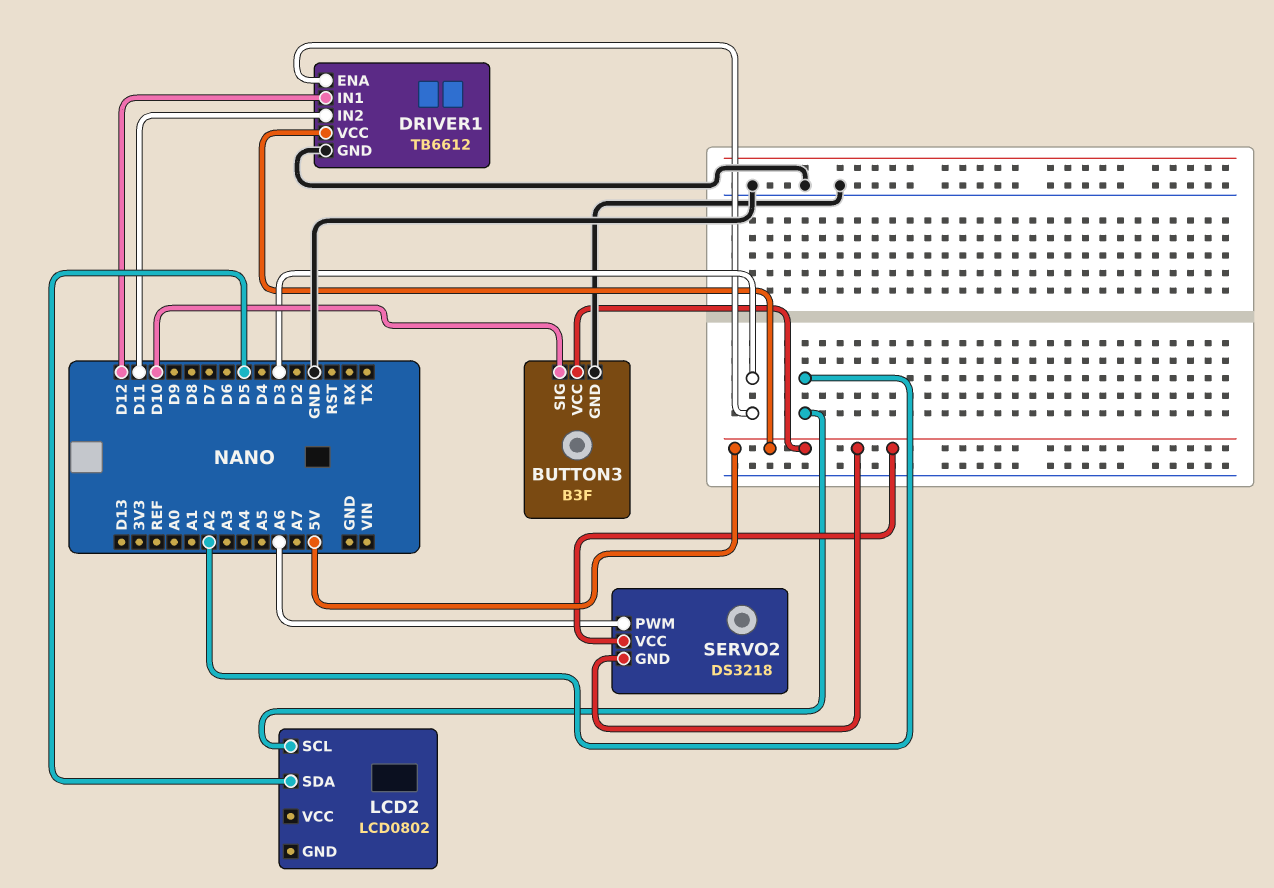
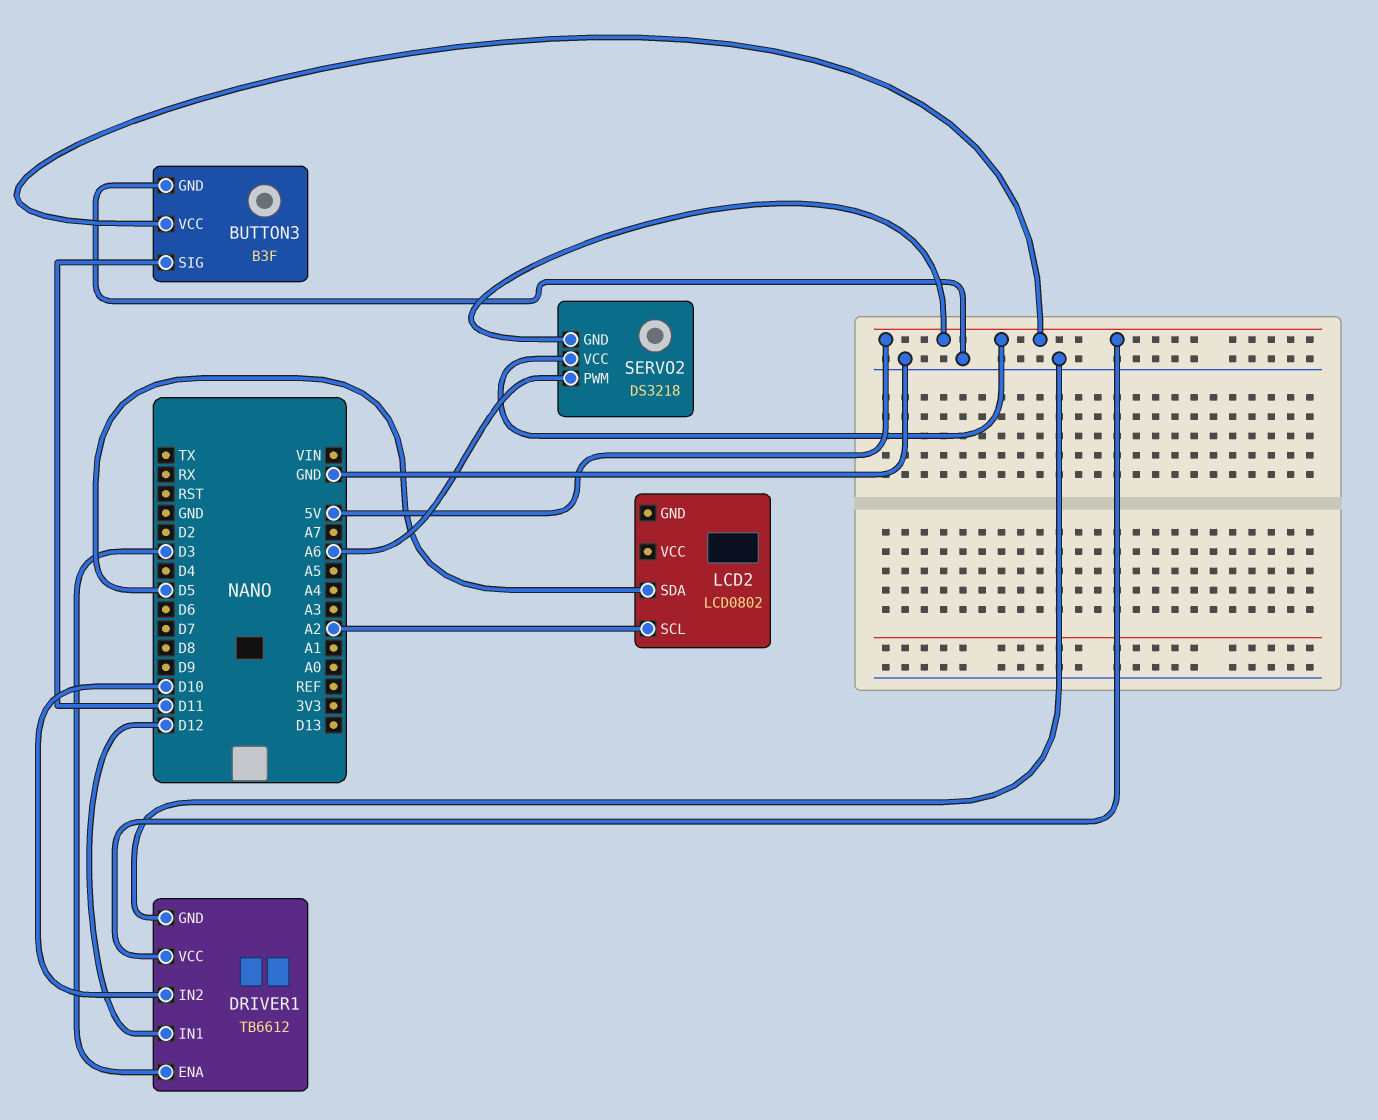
BUTTON3 pin SIG: D10 -> D11
DRIVER1 pin IN2: D11 -> D10

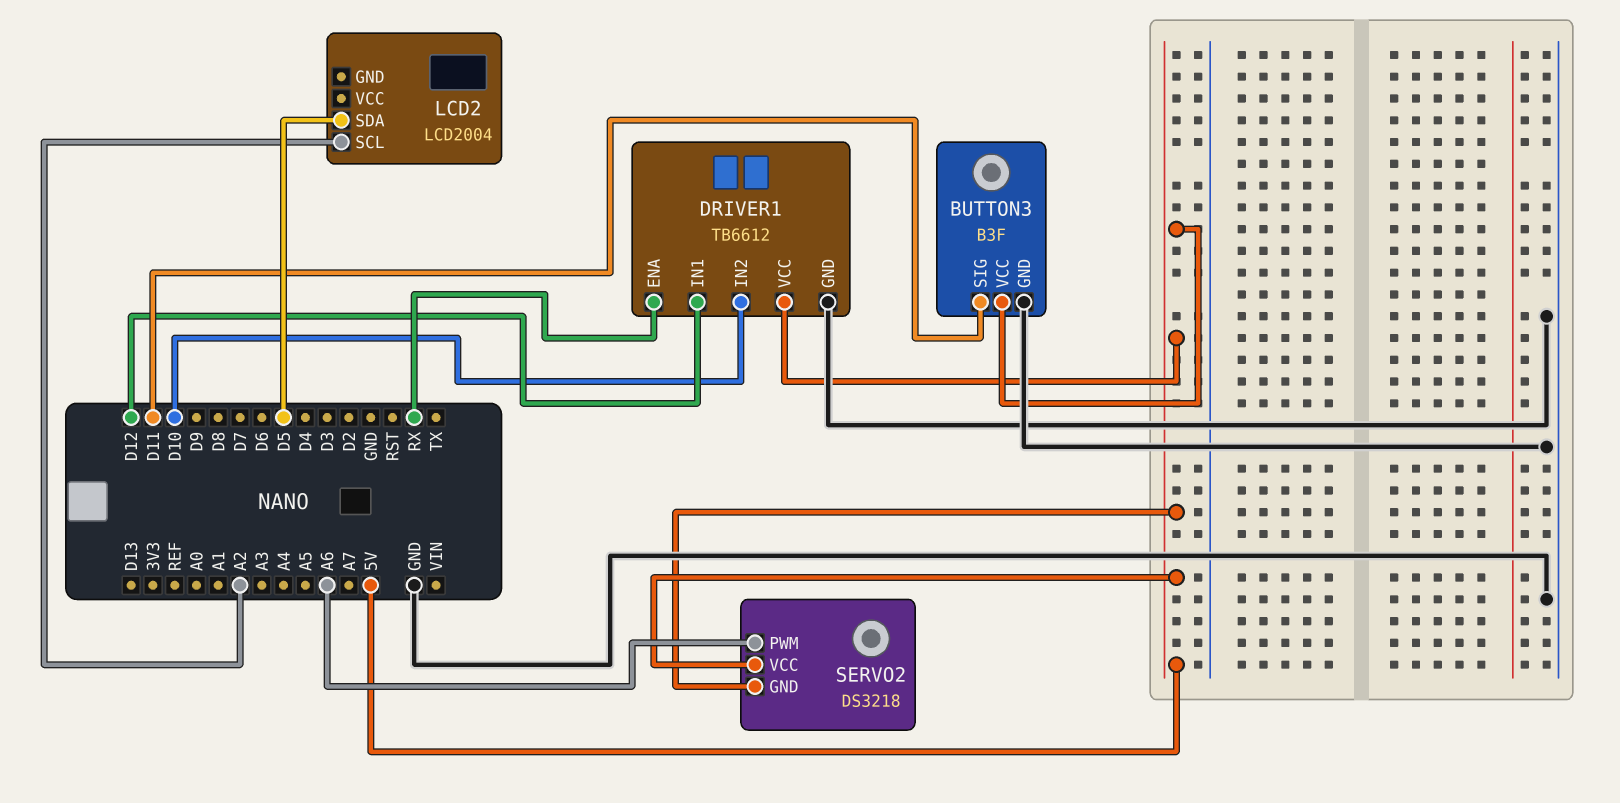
DRIVER1 pin ENA: D3 -> RX
LCD2: LCD0802 -> LCD2004

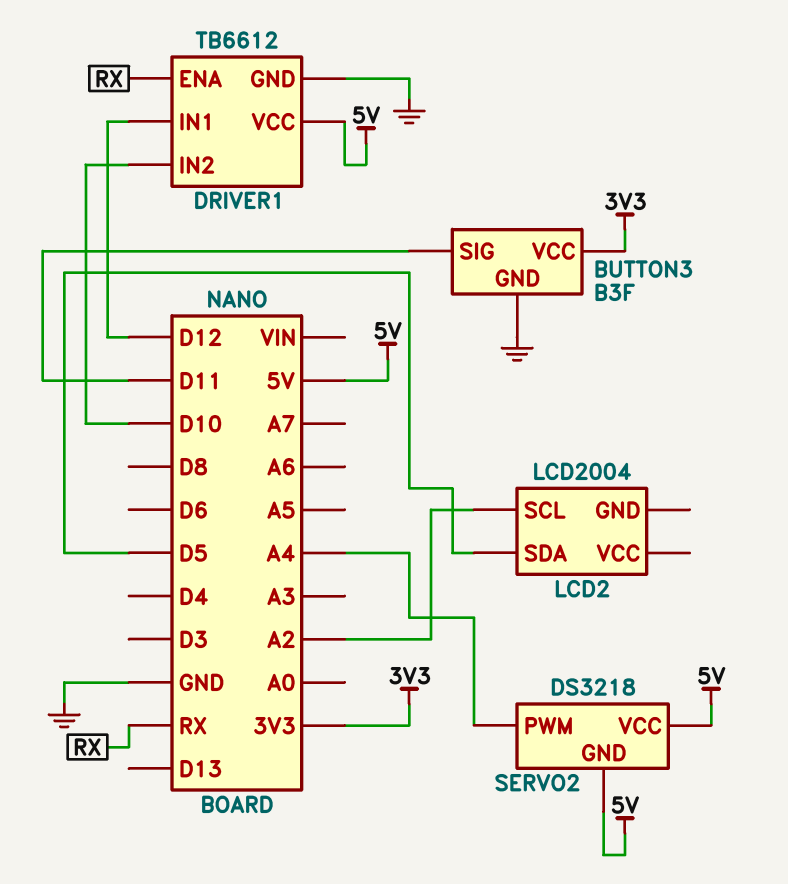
BUTTON3 pin VCC: 5V -> 3V3
SERVO2 pin PWM: A6 -> A4

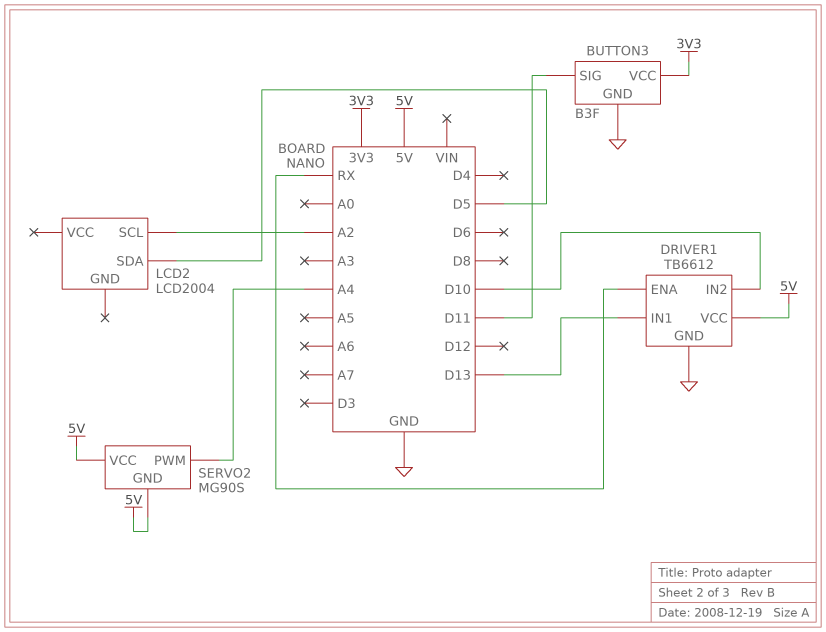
DRIVER1 pin IN1: D12 -> D13
SERVO2: DS3218 -> MG90S

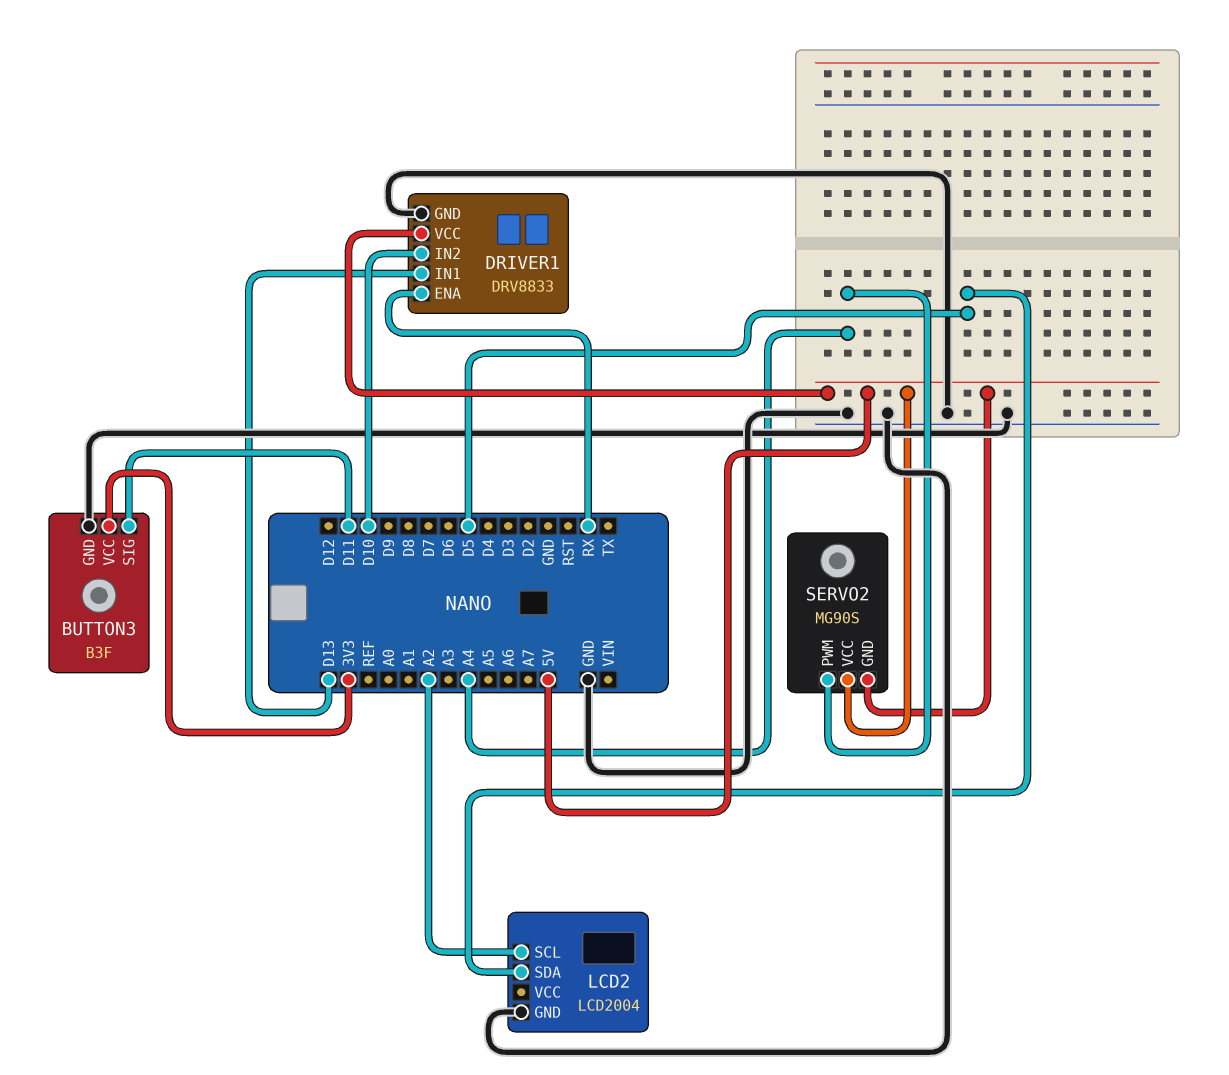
DRIVER1: TB6612 -> DRV8833
LCD2 pin GND: none -> GND

